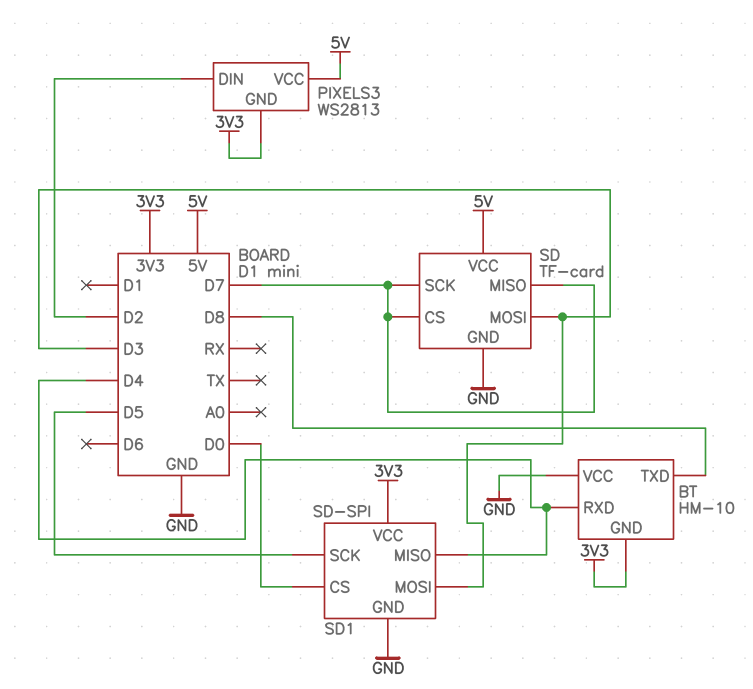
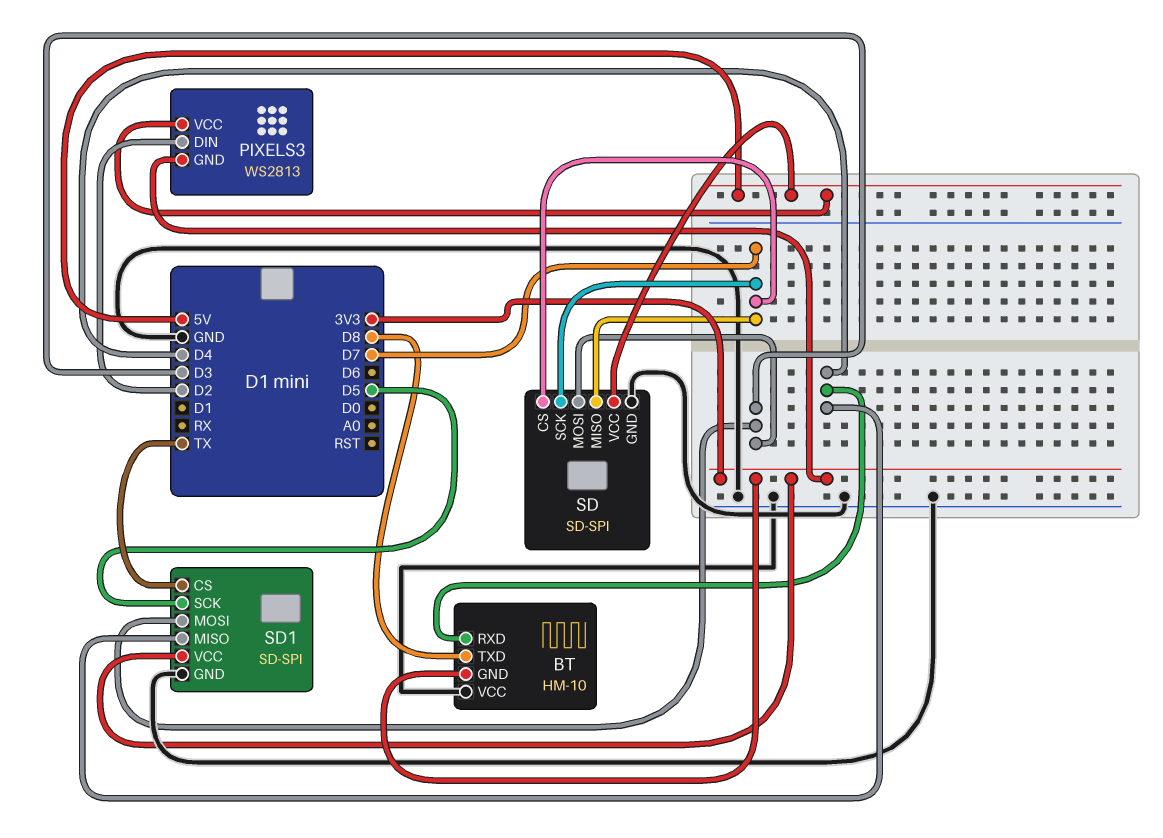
SD: TF-card -> SD-SPI
SD1 pin CS: D0 -> TX

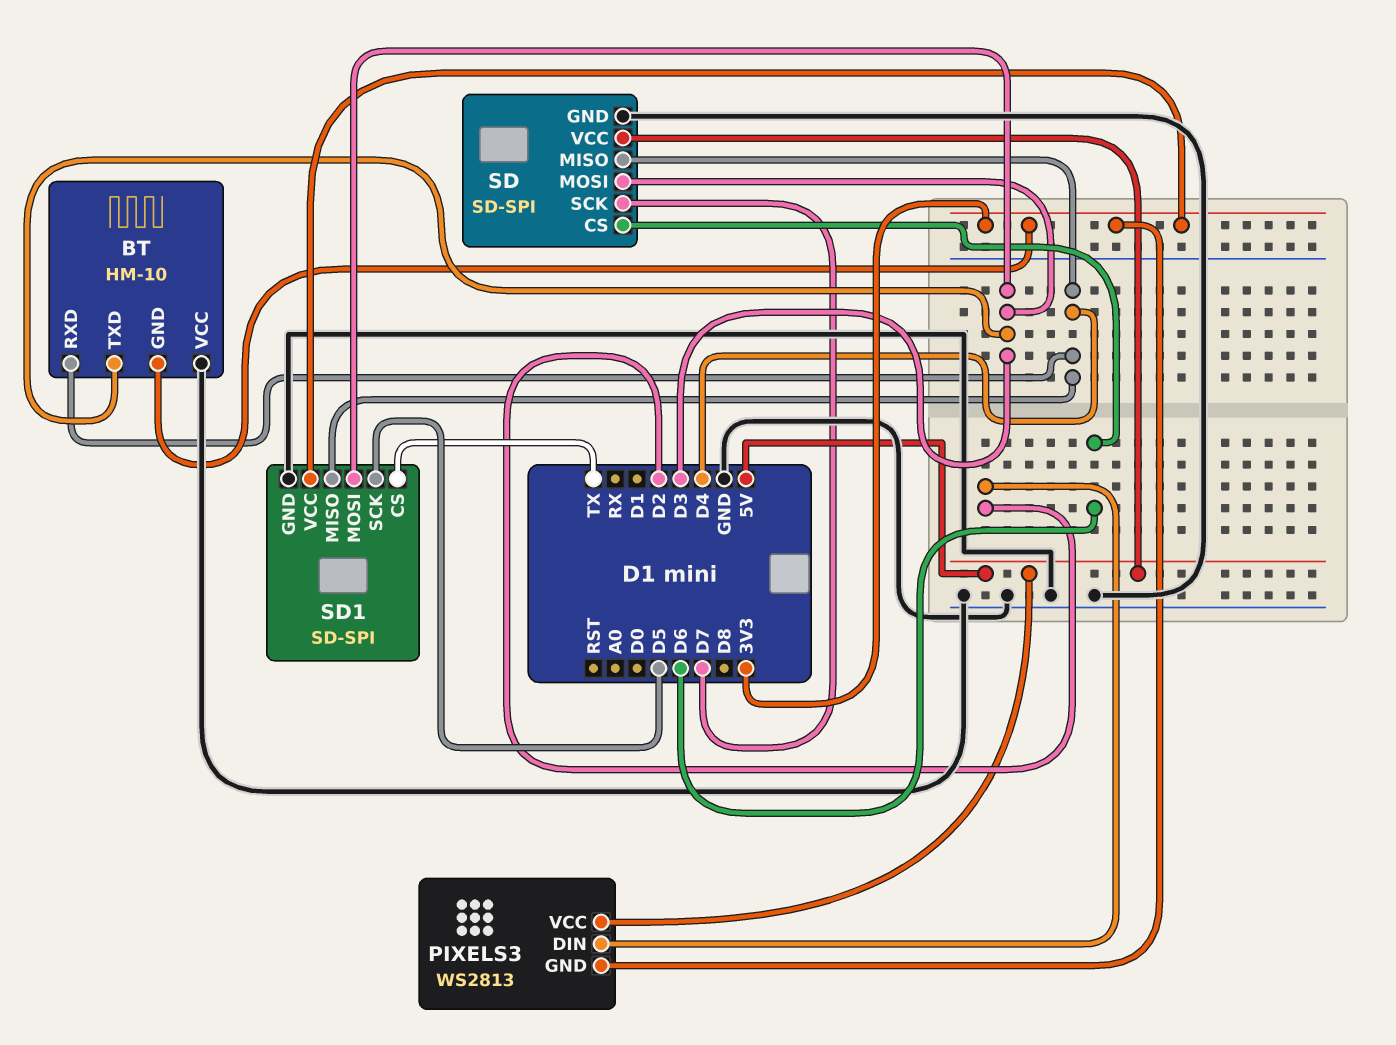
BT pin TXD: D8 -> D3
SD pin CS: D7 -> D6
SD pin MISO: D7 -> D4

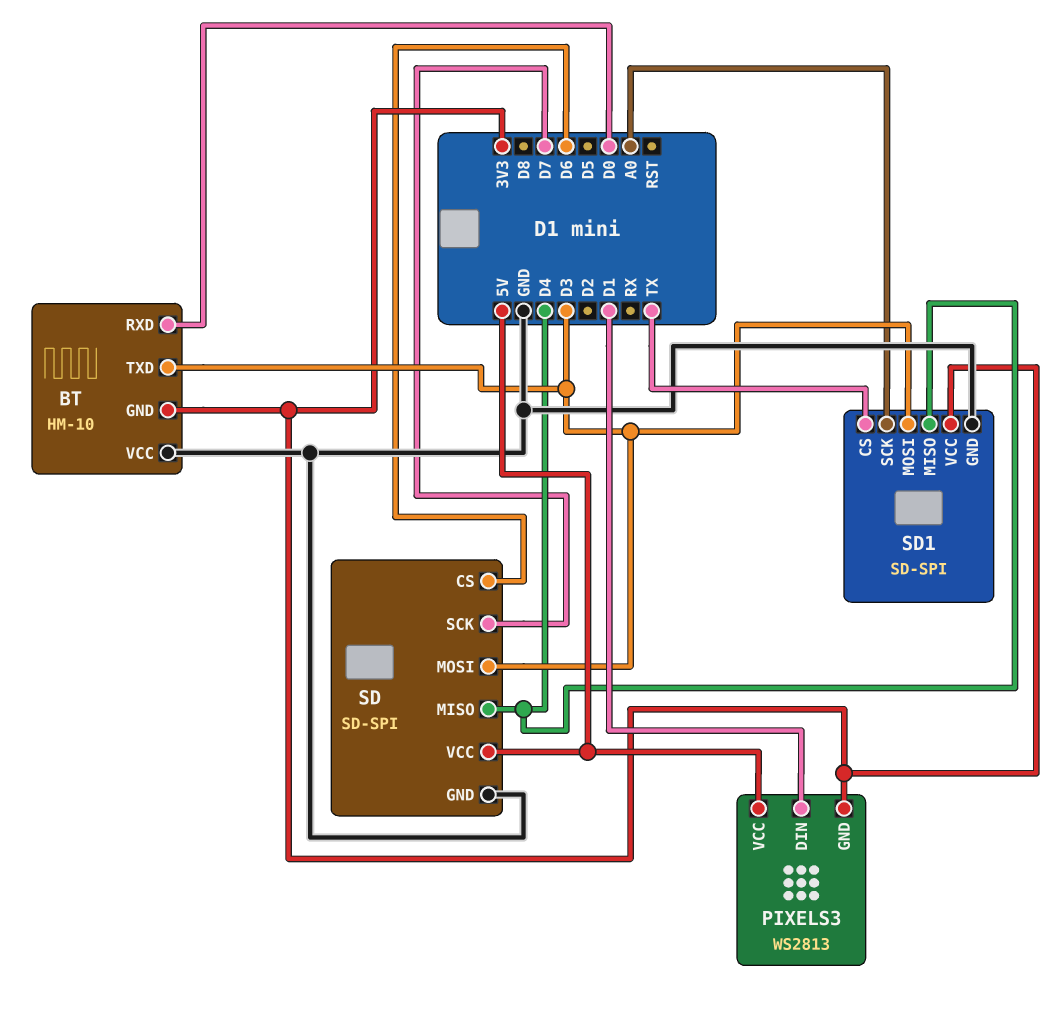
BT pin RXD: D4 -> D0
PIXELS3 pin DIN: D2 -> D1
SD1 pin SCK: D5 -> A0

